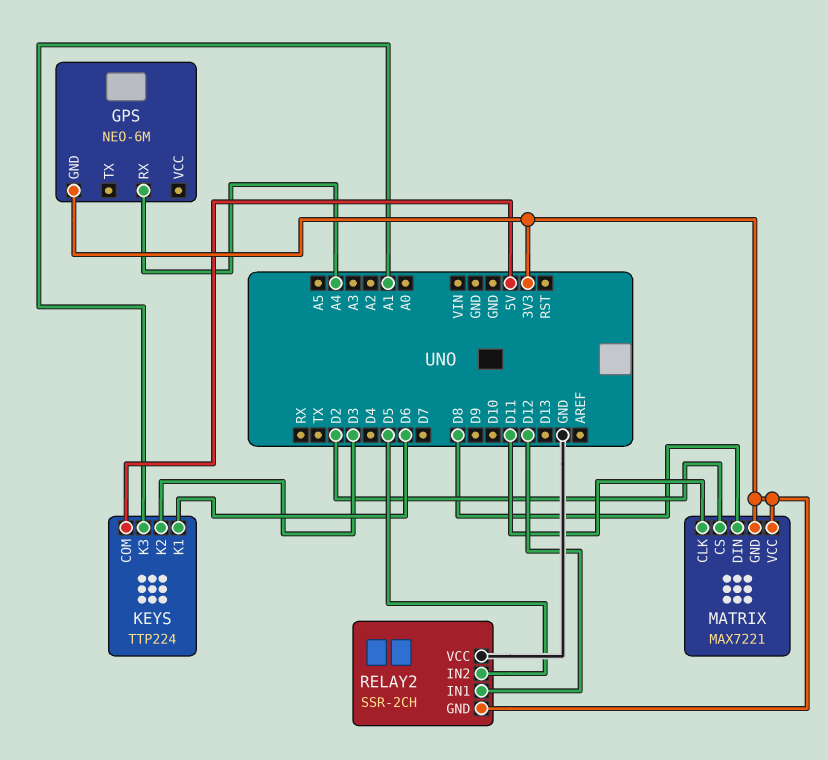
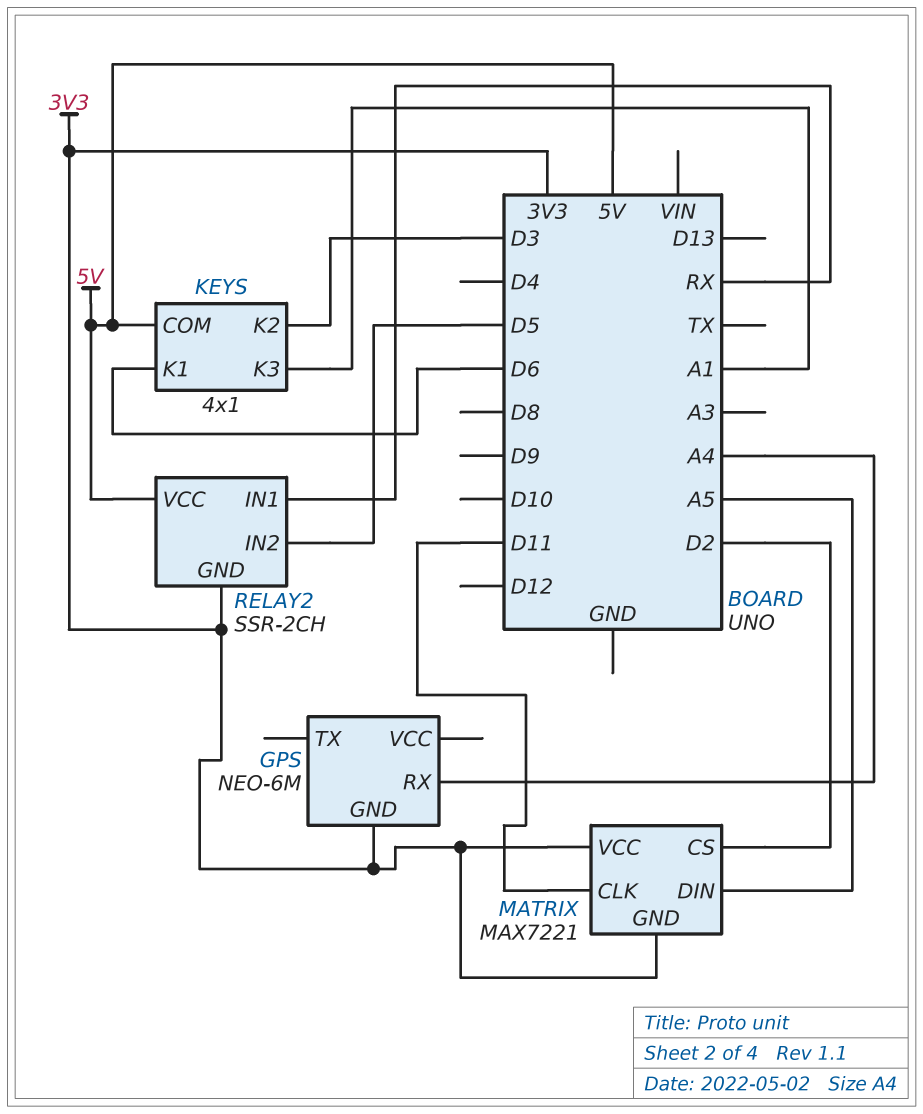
KEYS: TTP224 -> 4x1
MATRIX pin DIN: D8 -> A5
RELAY2 pin IN1: D12 -> RX
RELAY2 pin VCC: GND -> 5V

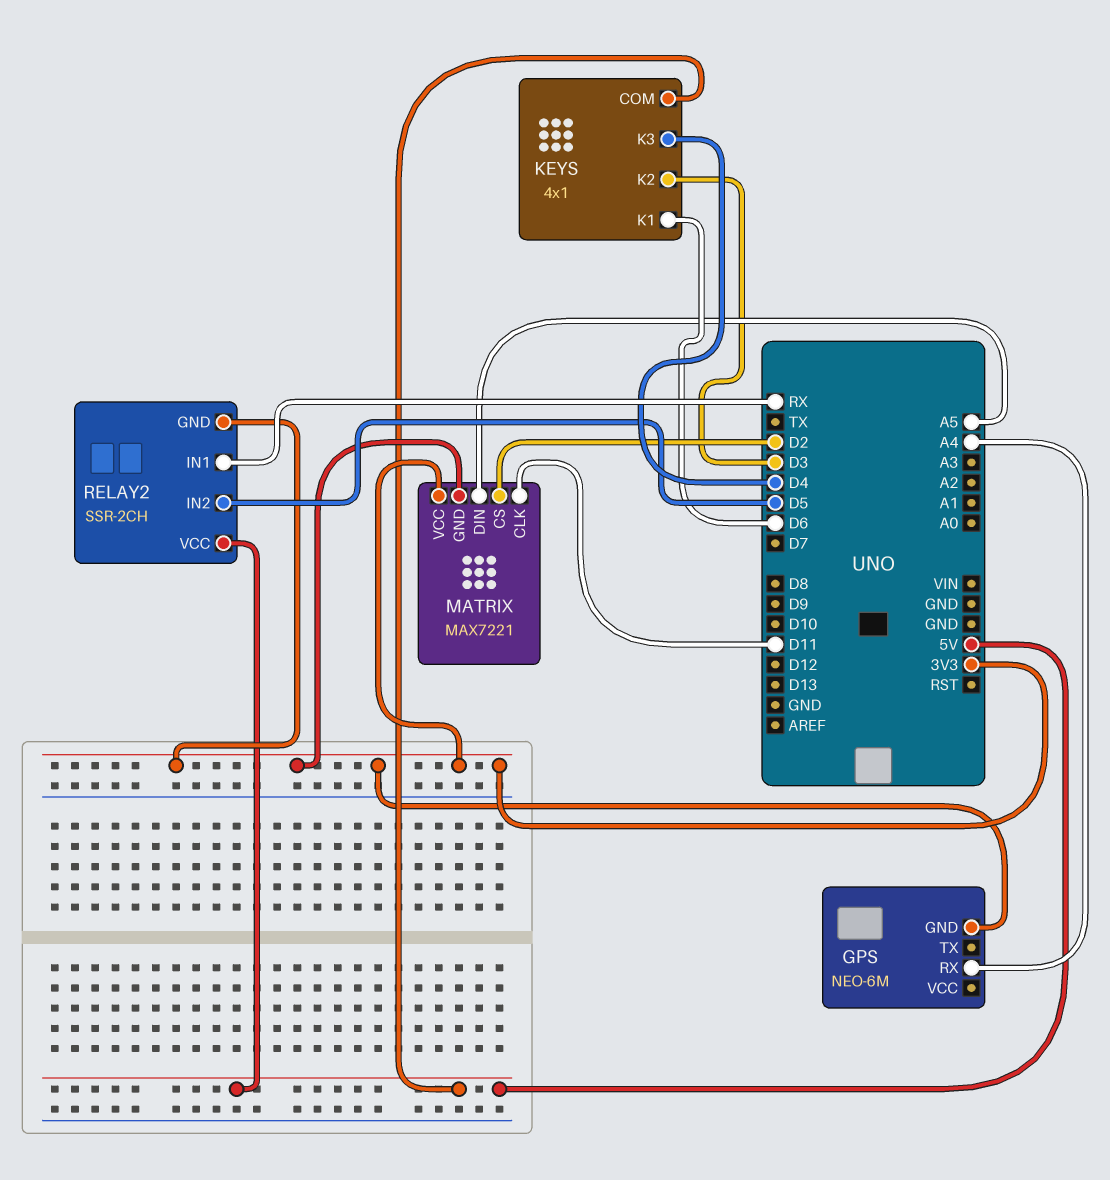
KEYS pin K3: A1 -> D4

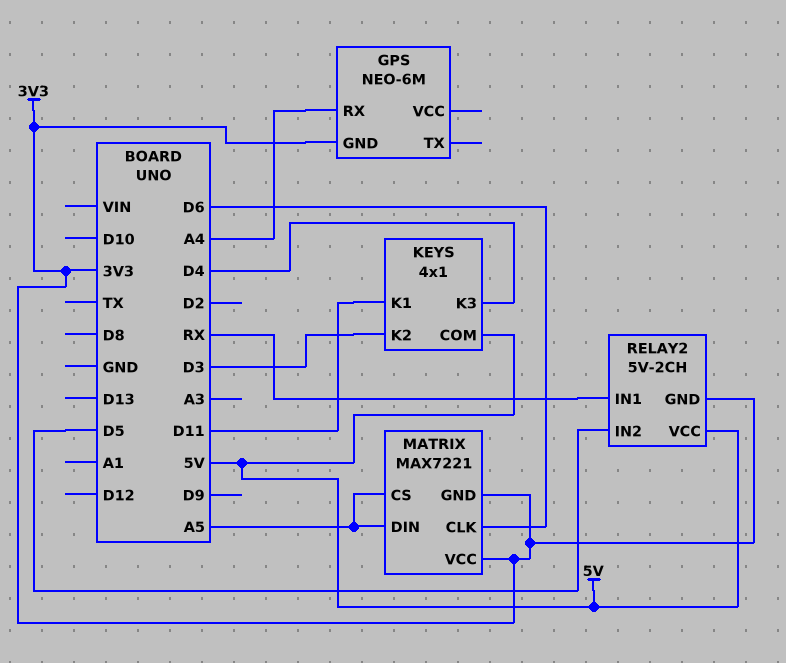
KEYS pin K1: D6 -> D11
MATRIX pin CLK: D11 -> D6
MATRIX pin CS: D2 -> A5
RELAY2: SSR-2CH -> 5V-2CH

